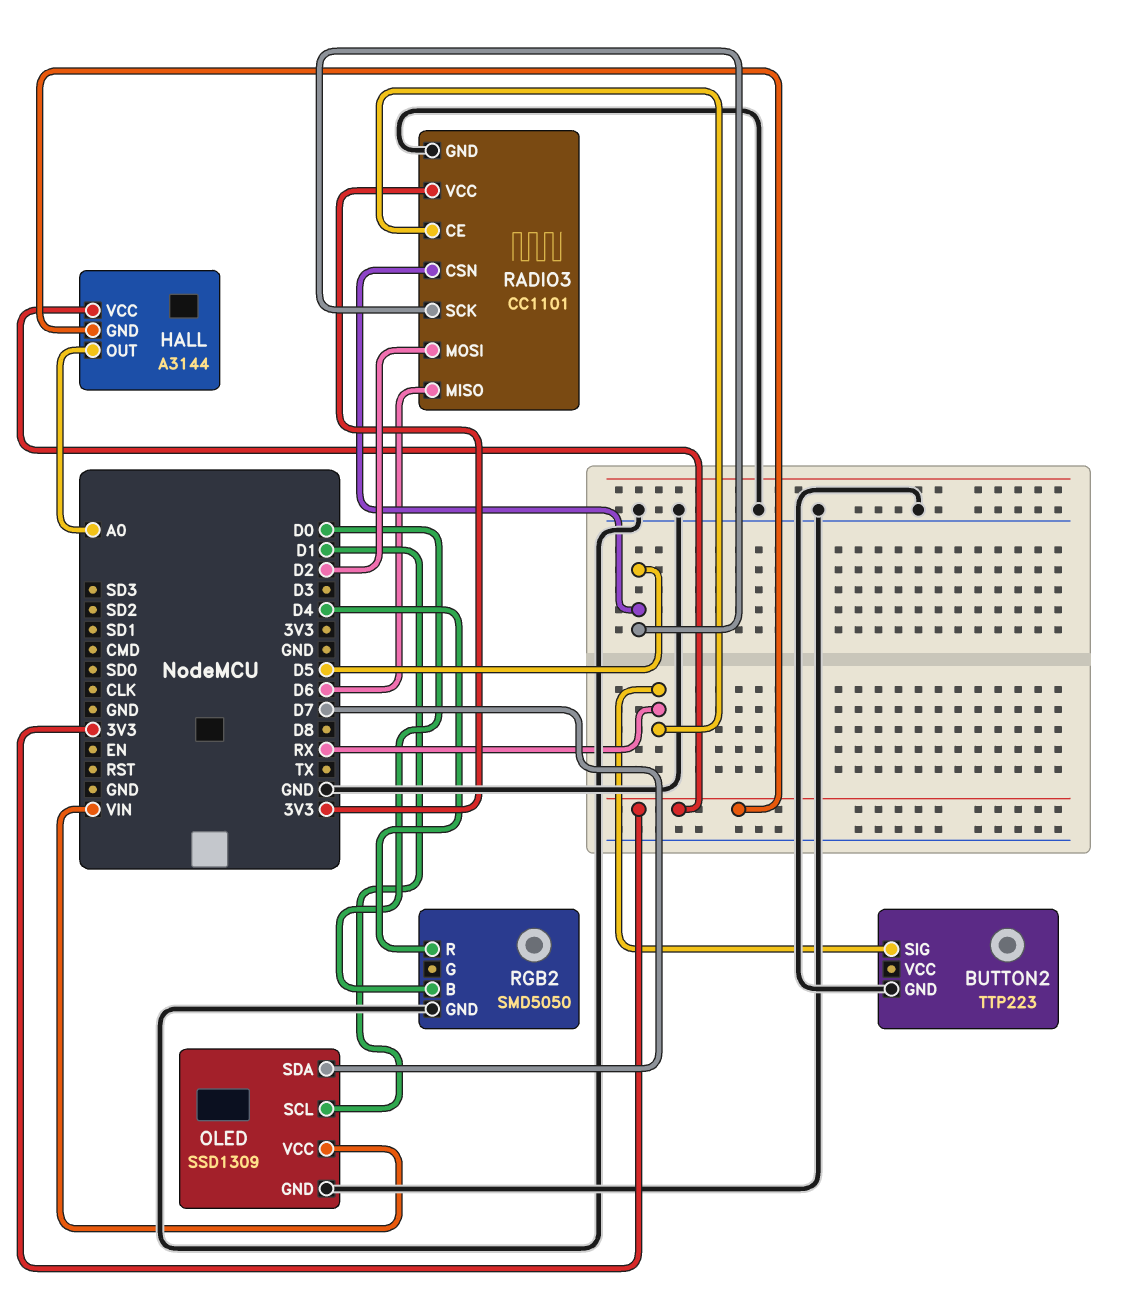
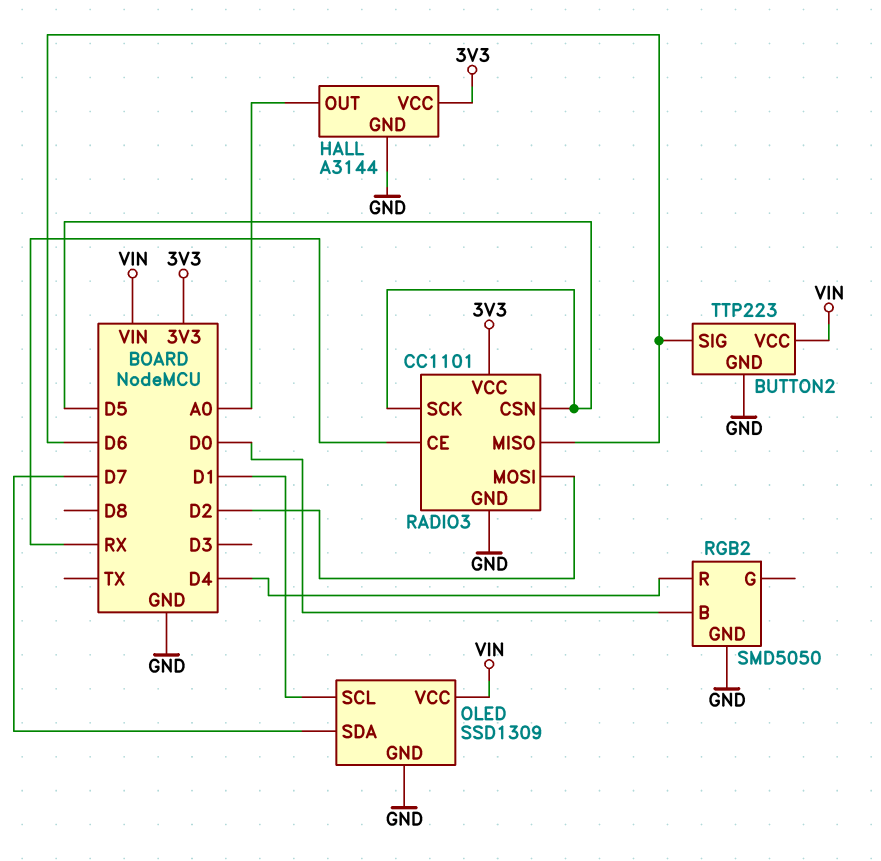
BUTTON2 pin SIG: RX -> D6
BUTTON2 pin VCC: none -> VIN
HALL pin GND: 3V3 -> GND

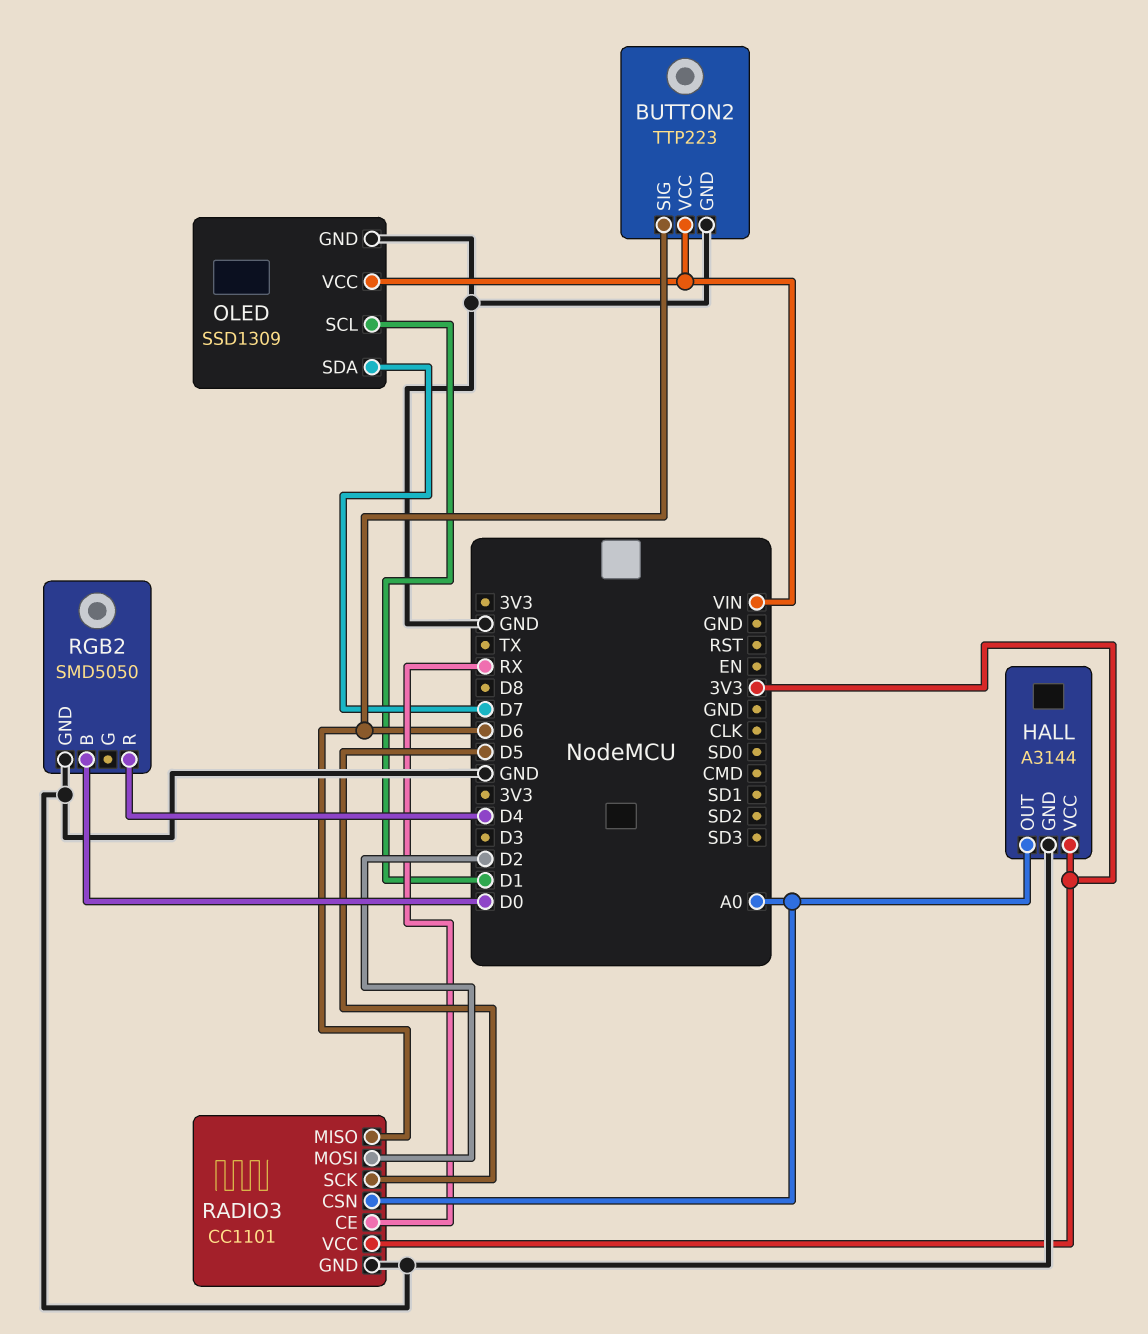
RADIO3 pin CSN: D5 -> A0

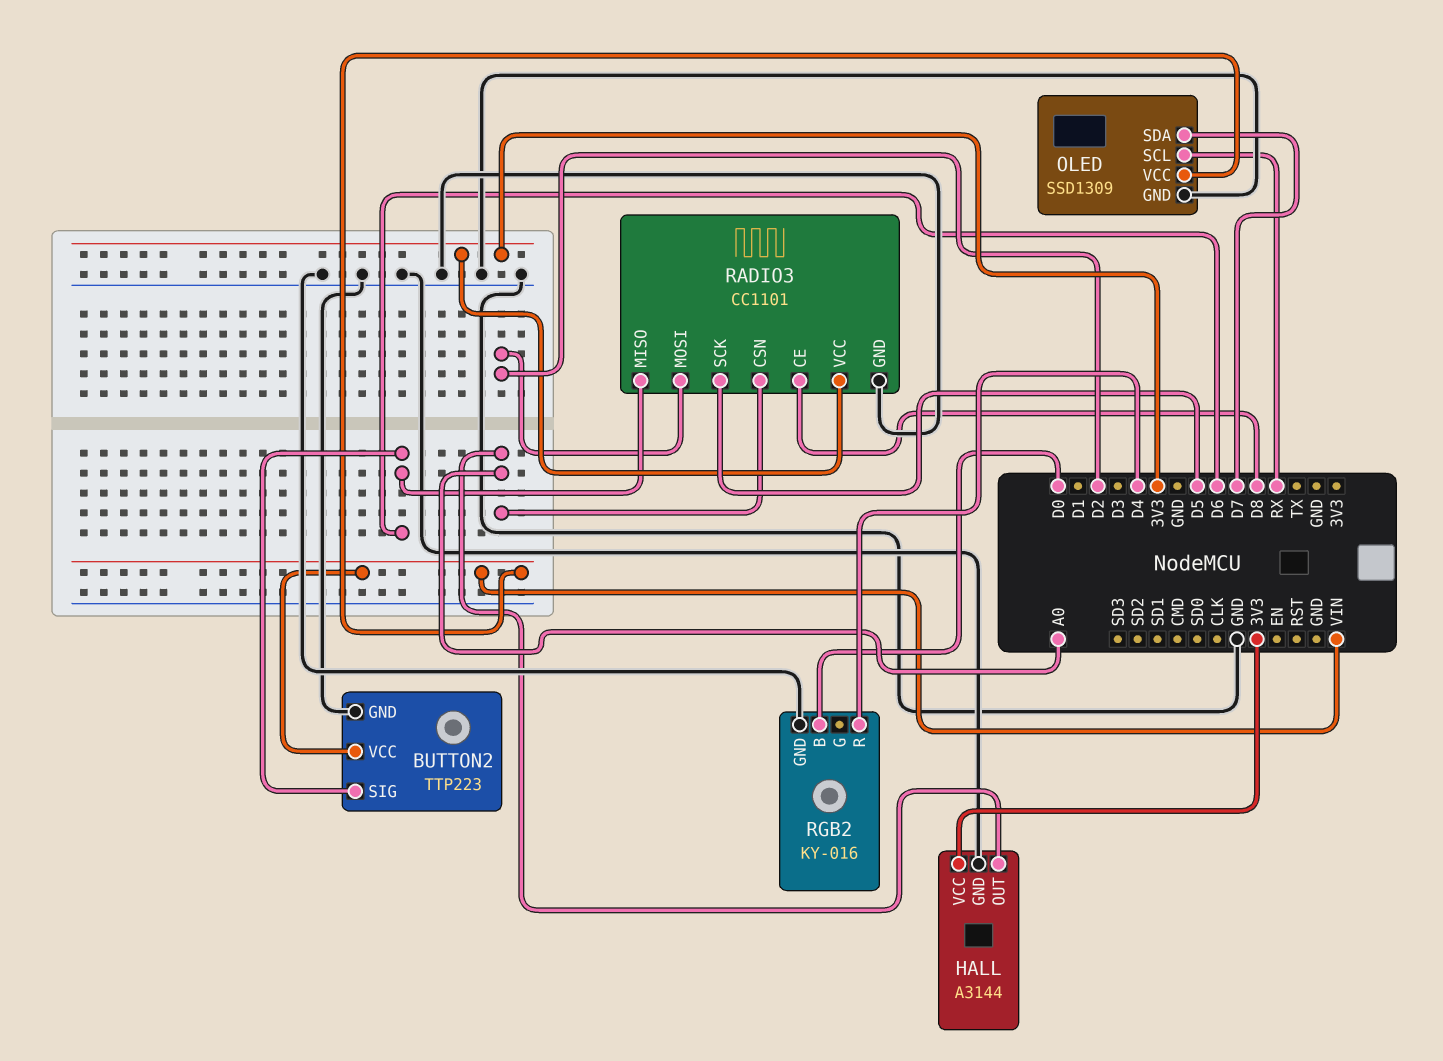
OLED pin SCL: D1 -> RX
RADIO3 pin CE: RX -> D8
RGB2: SMD5050 -> KY-016

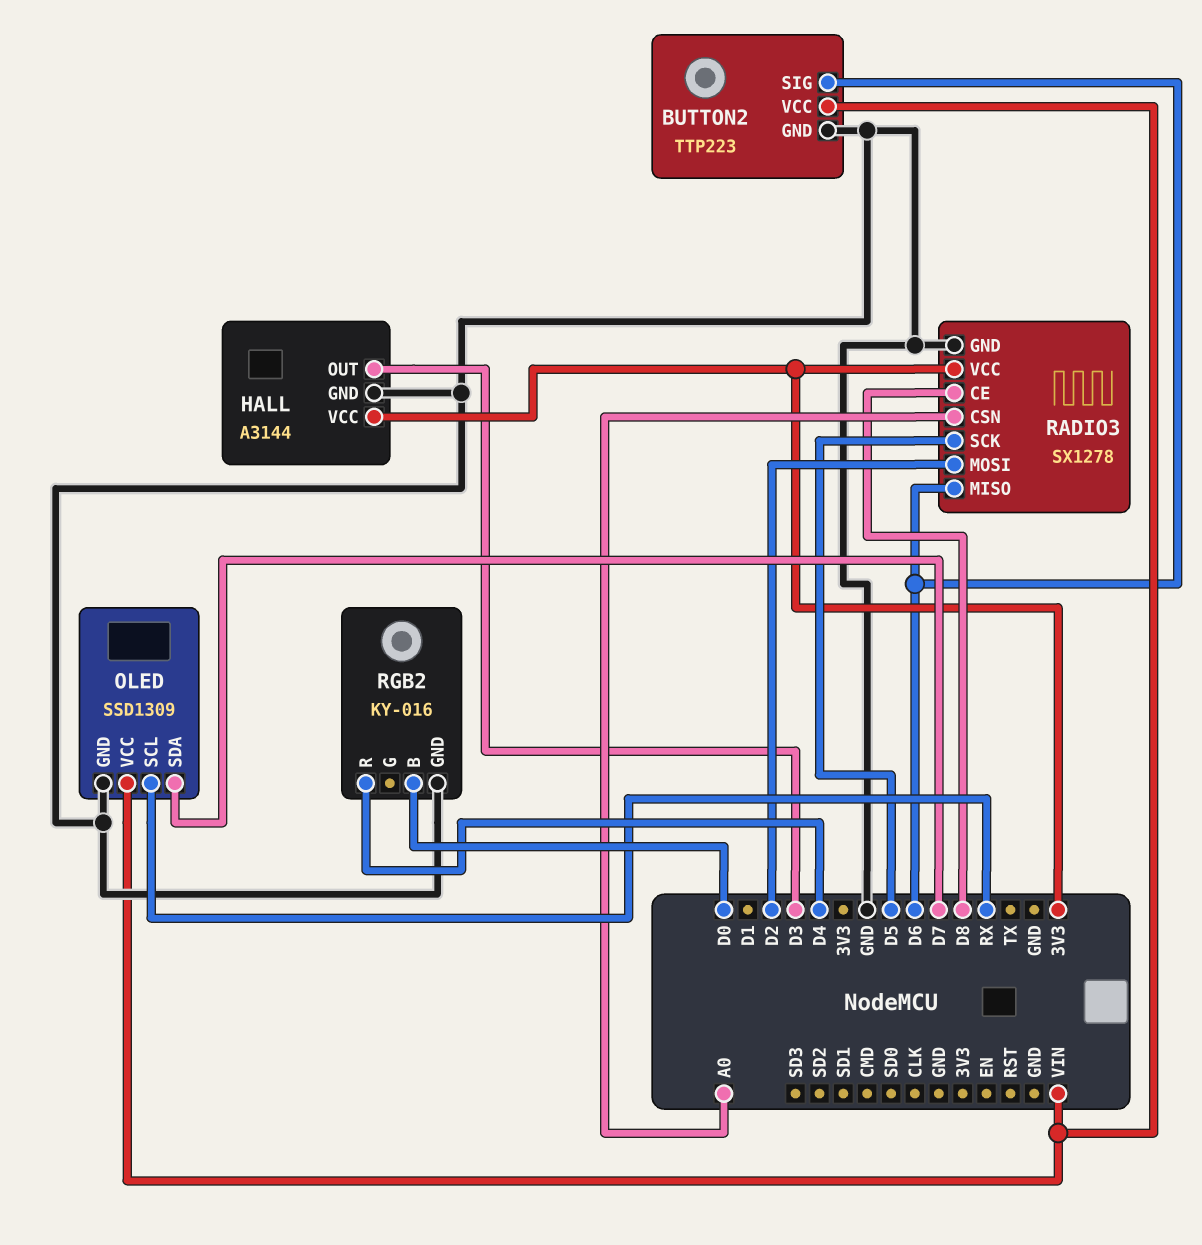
HALL pin OUT: A0 -> D3
RADIO3: CC1101 -> SX1278

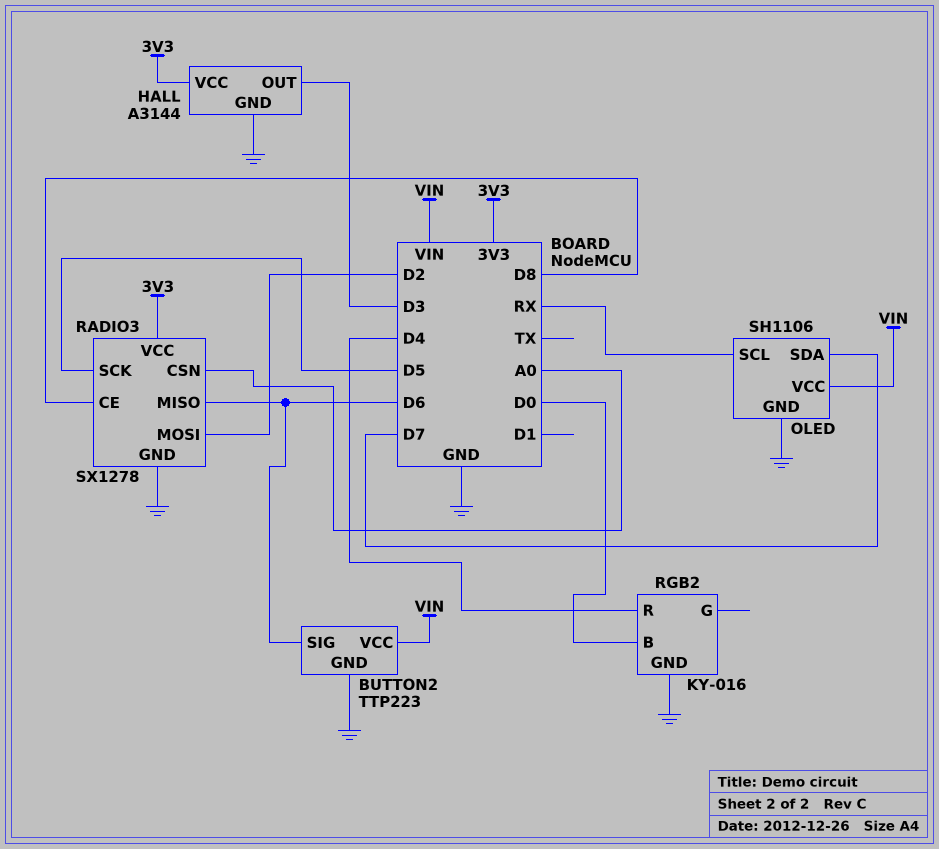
OLED: SSD1309 -> SH1106

